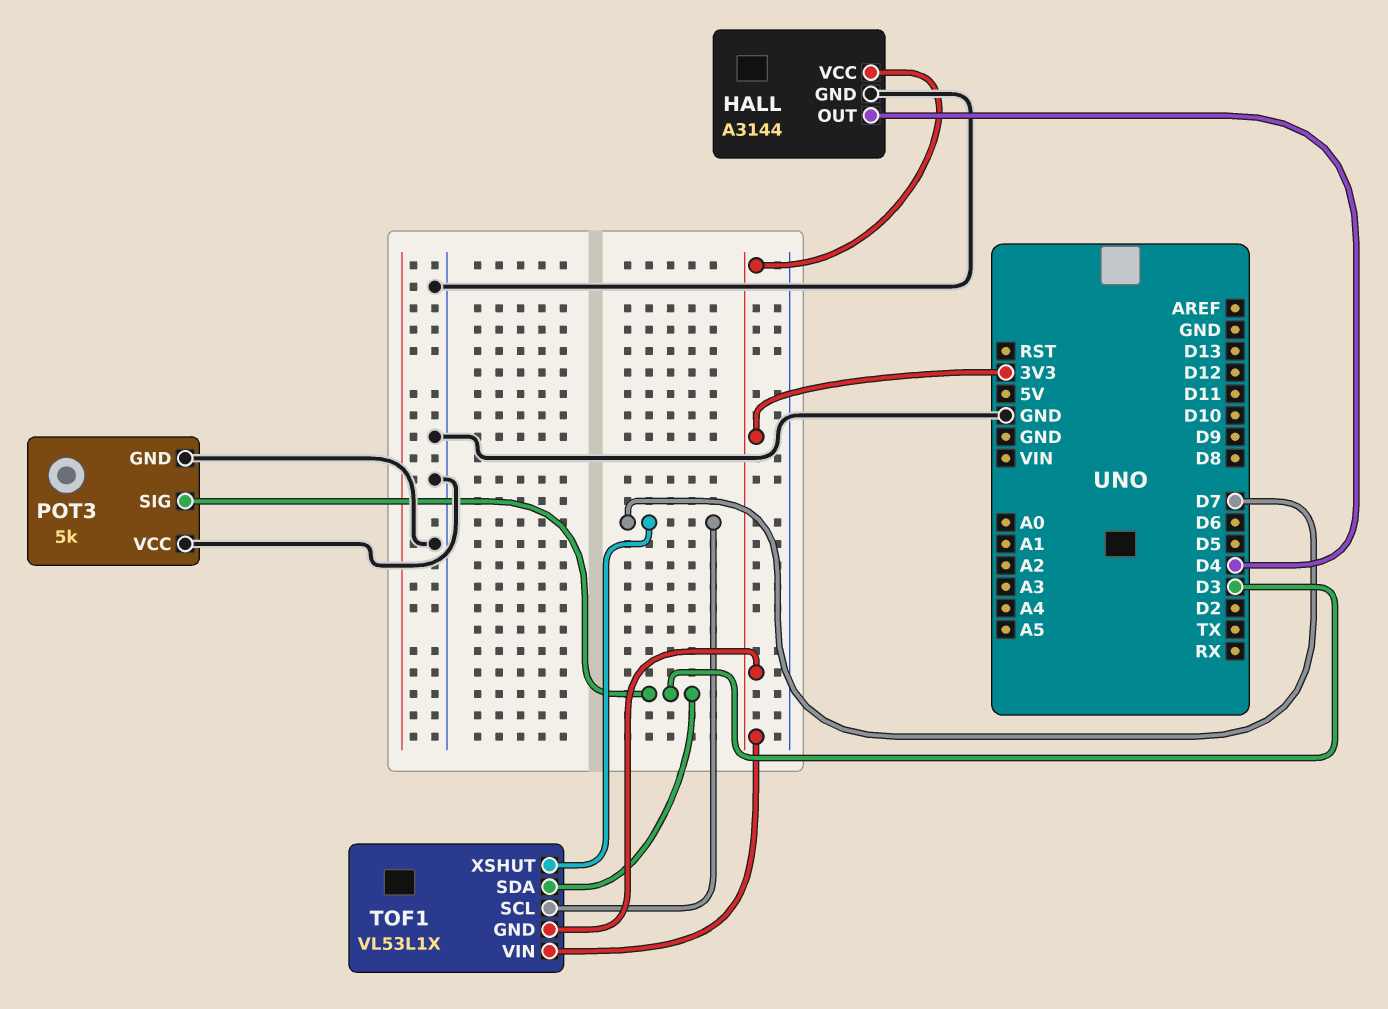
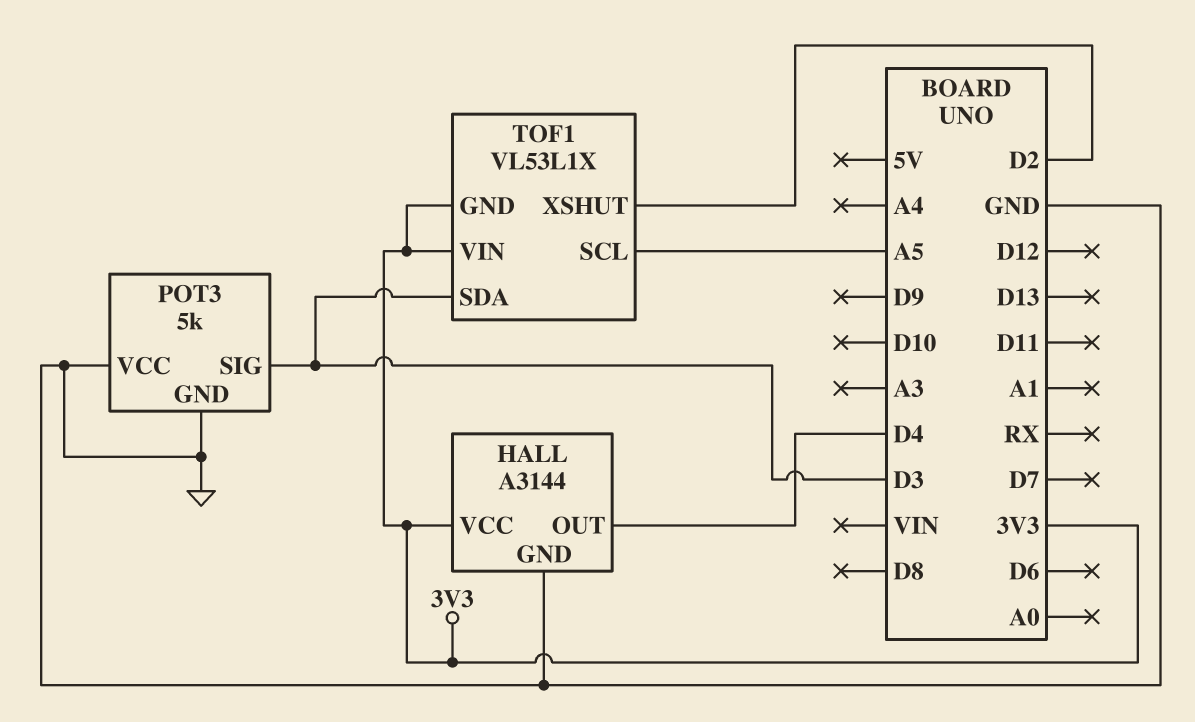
TOF1 pin SCL: D7 -> A5
TOF1 pin XSHUT: D7 -> D2

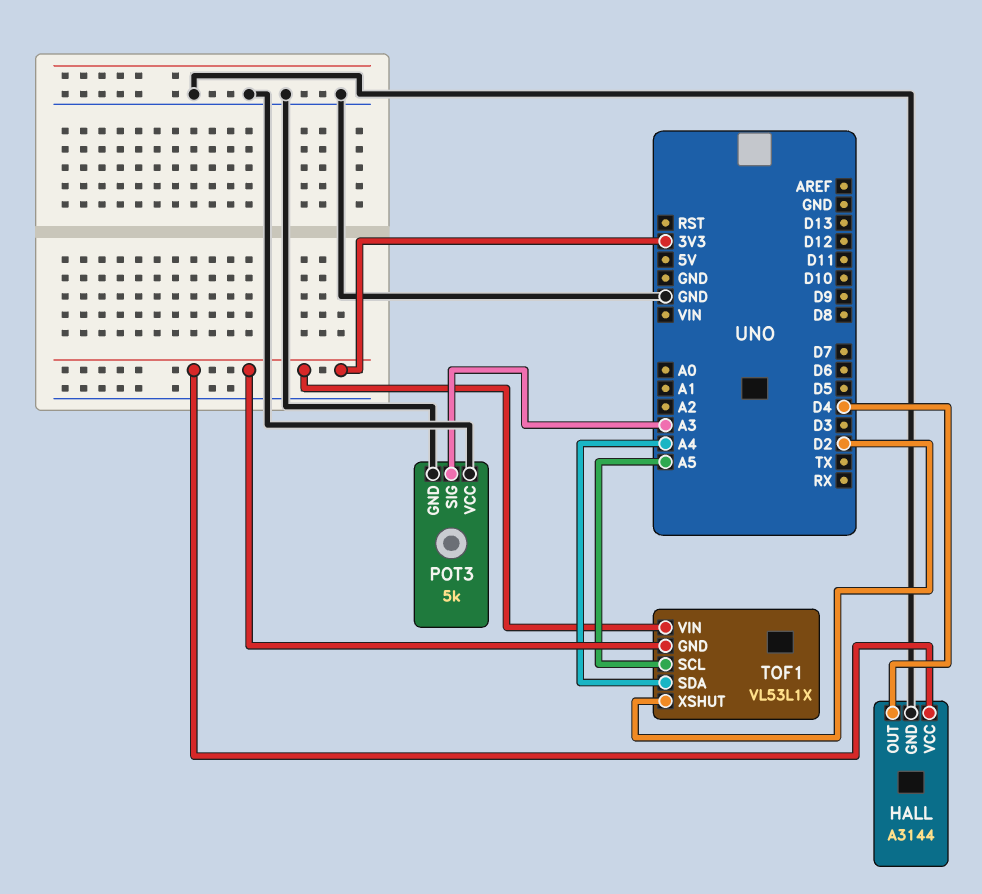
POT3 pin SIG: D3 -> A3
TOF1 pin SDA: D3 -> A4

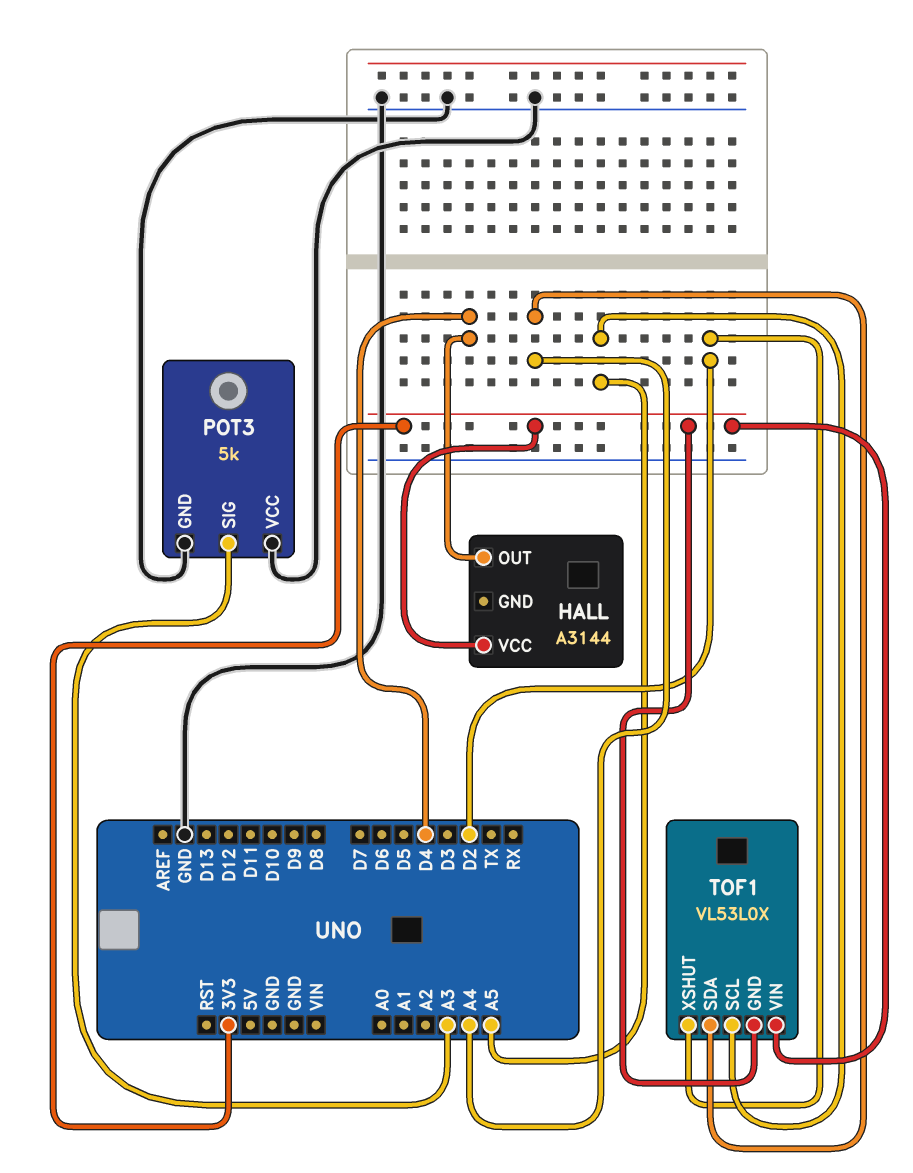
HALL pin GND: GND -> none
TOF1: VL53L1X -> VL53L0X

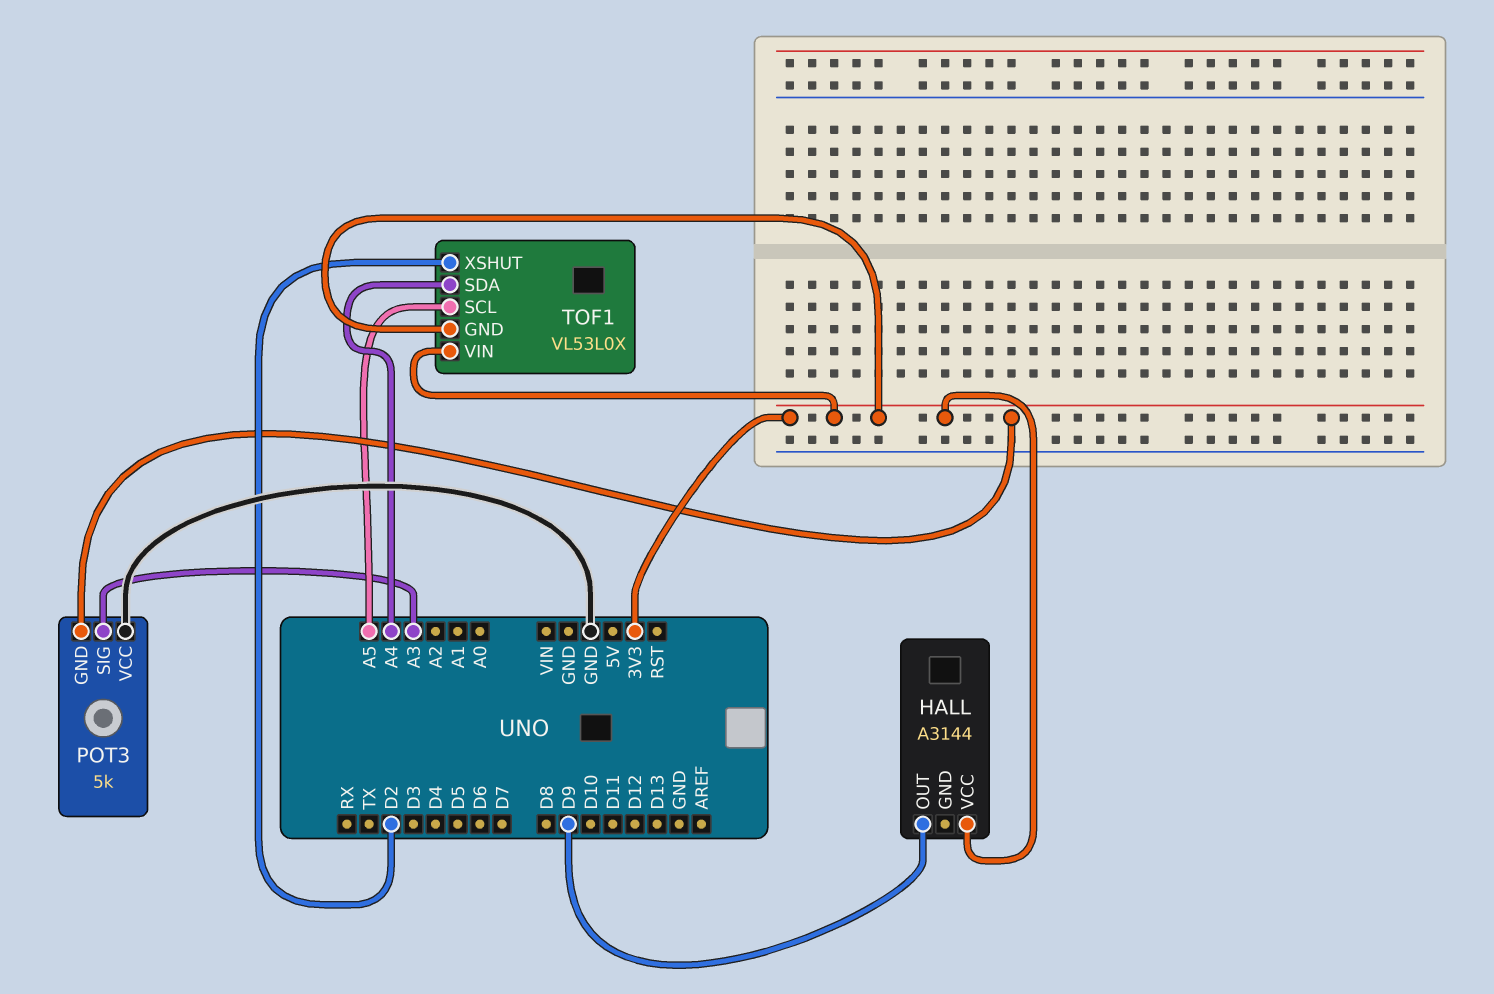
HALL pin OUT: D4 -> D9
POT3 pin GND: GND -> 3V3

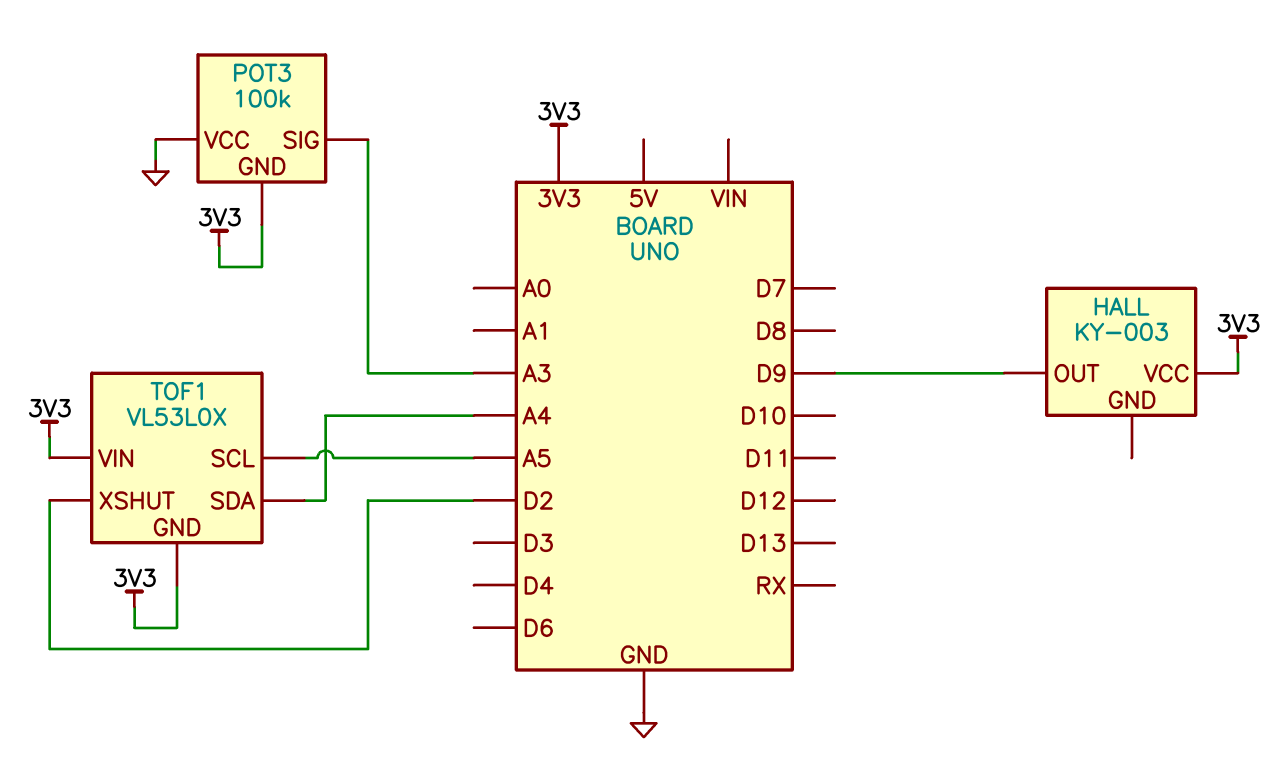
HALL: A3144 -> KY-003
POT3: 5k -> 100k

